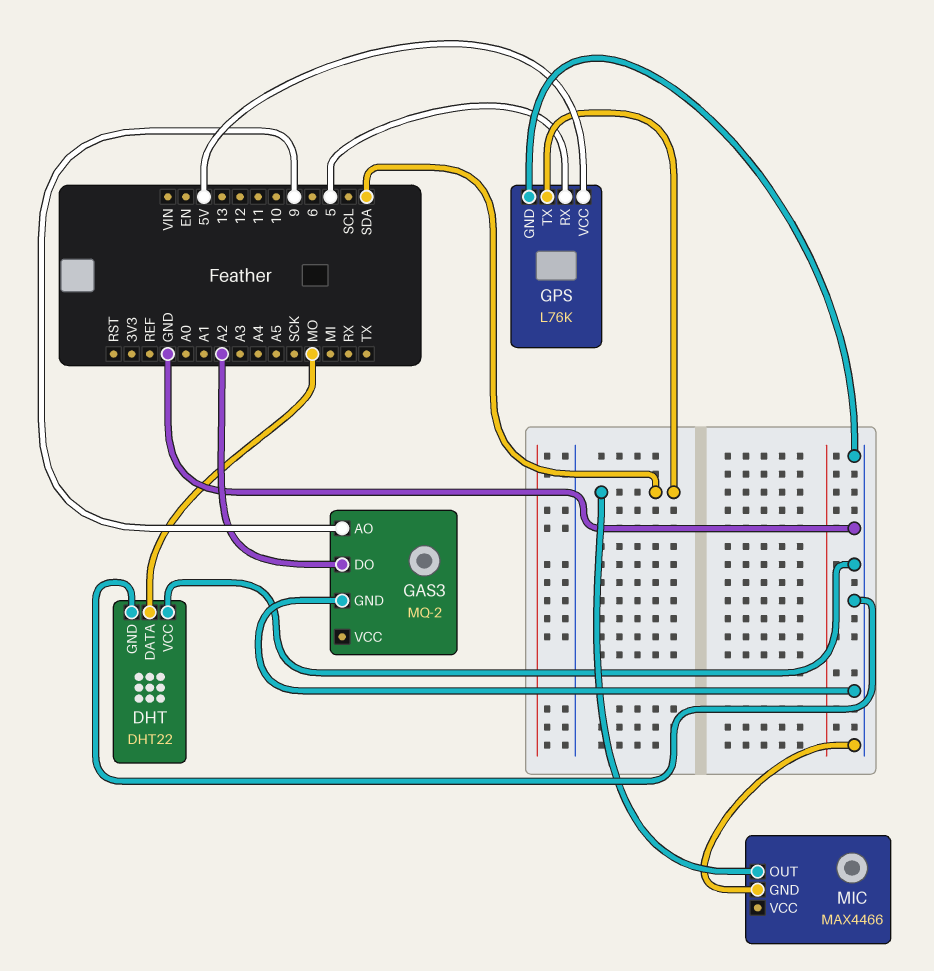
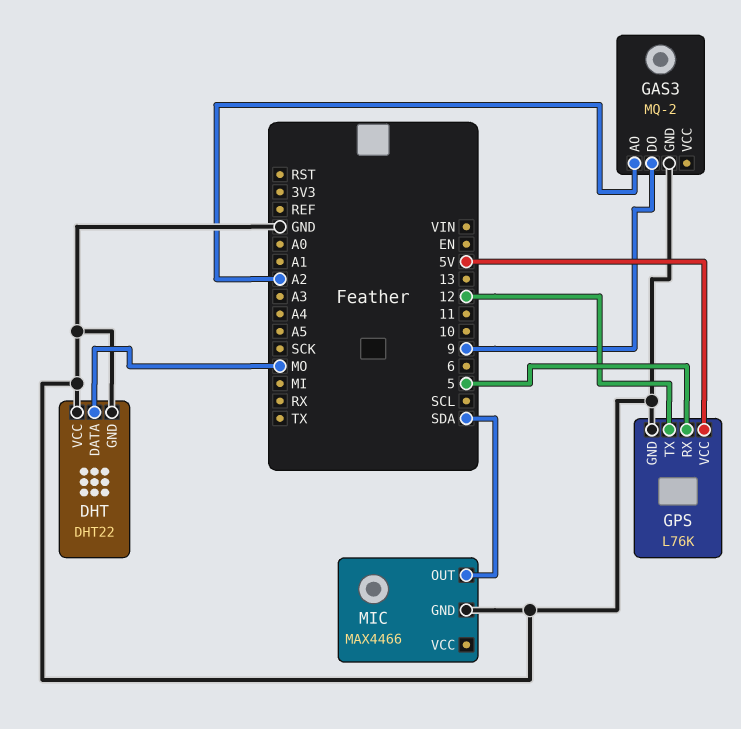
GAS3 pin AO: 9 -> A2
GAS3 pin DO: A2 -> 9
GPS pin TX: SDA -> 12

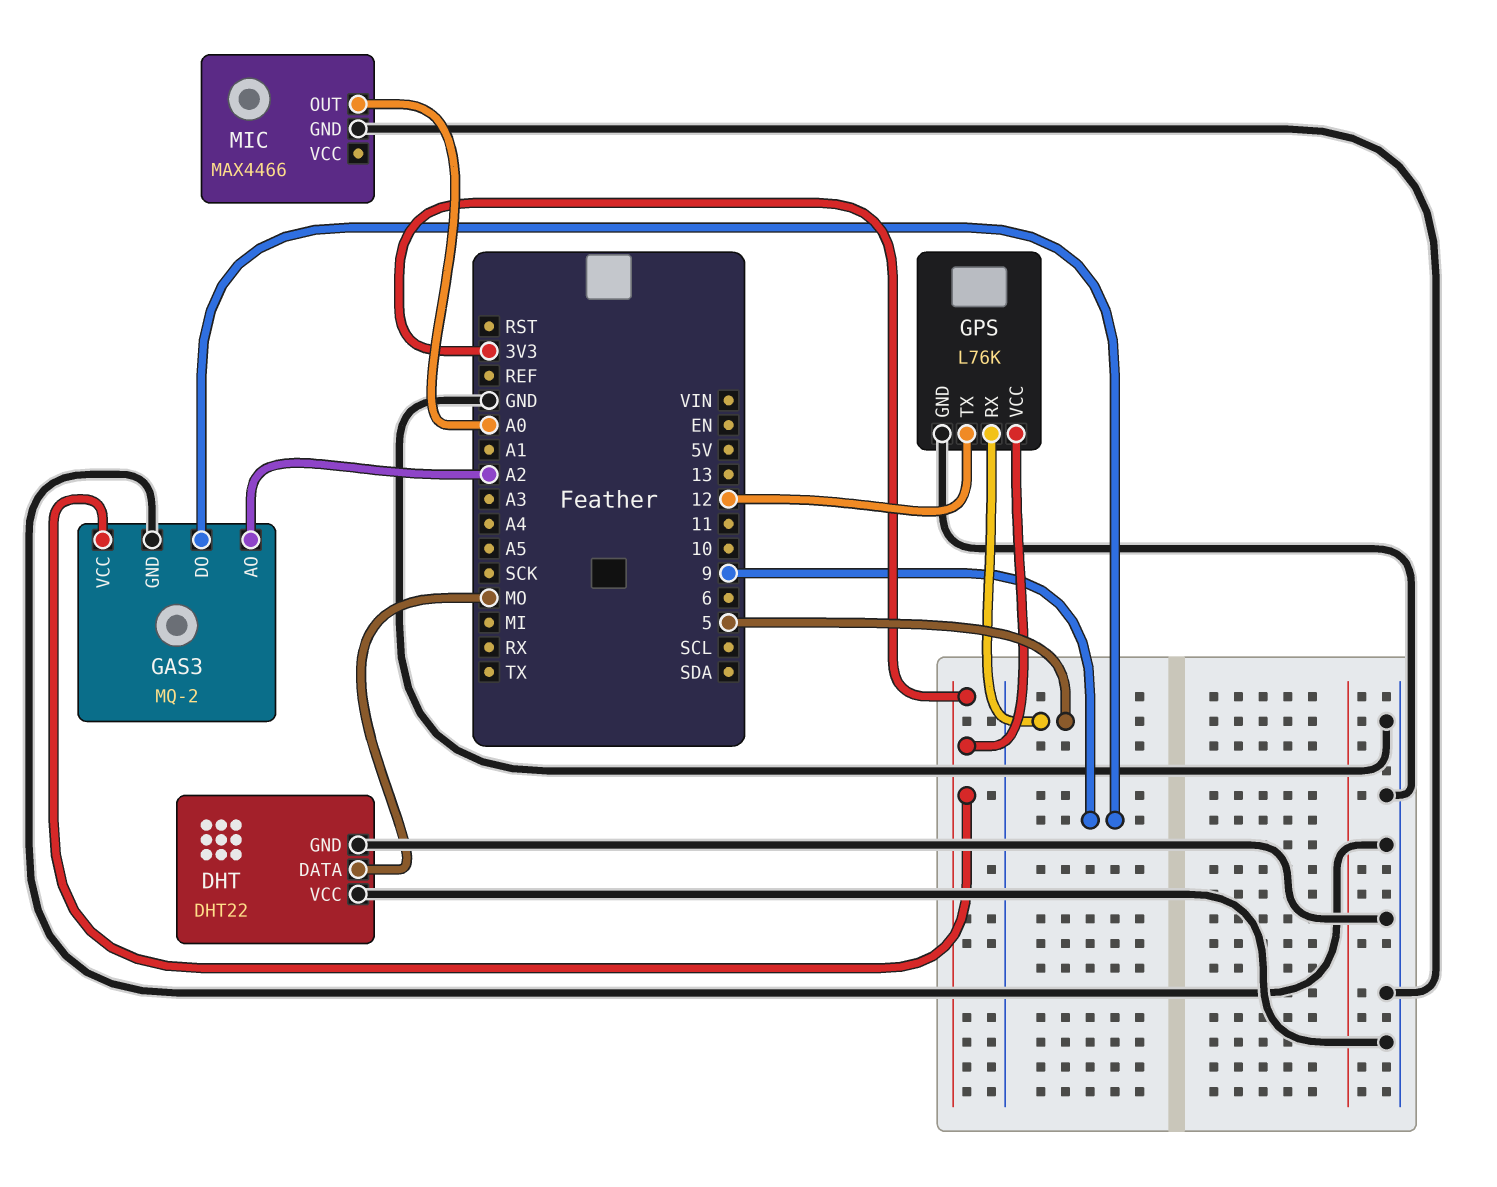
GAS3 pin VCC: none -> 3V3
GPS pin VCC: 5V -> 3V3
MIC pin OUT: SDA -> A0

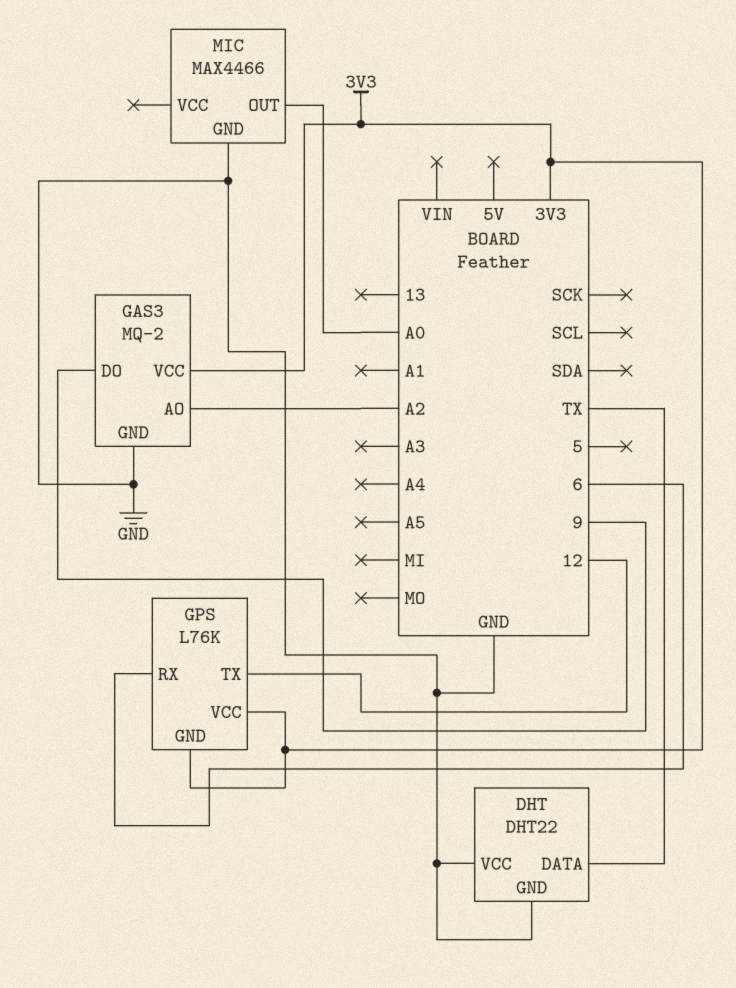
DHT pin DATA: MO -> TX
GPS pin GND: GND -> 3V3
GPS pin RX: 5 -> 6

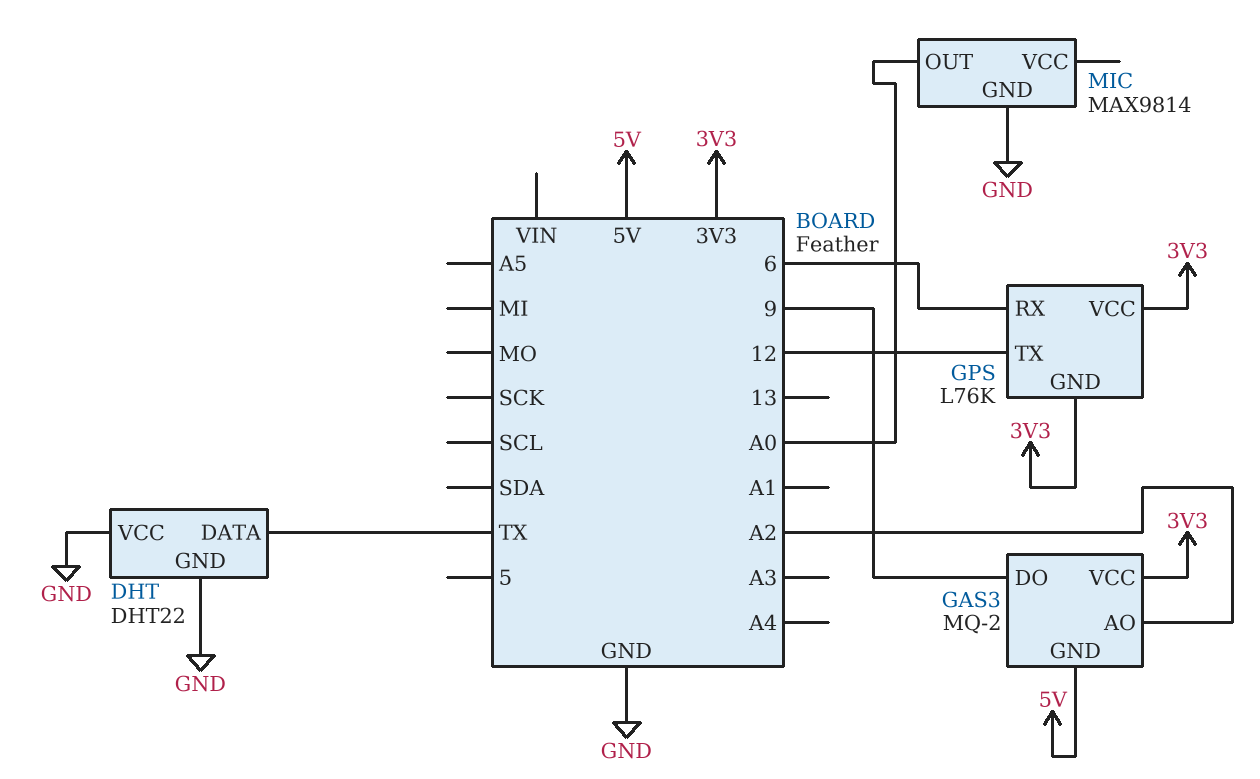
GAS3 pin GND: GND -> 5V
MIC: MAX4466 -> MAX9814

